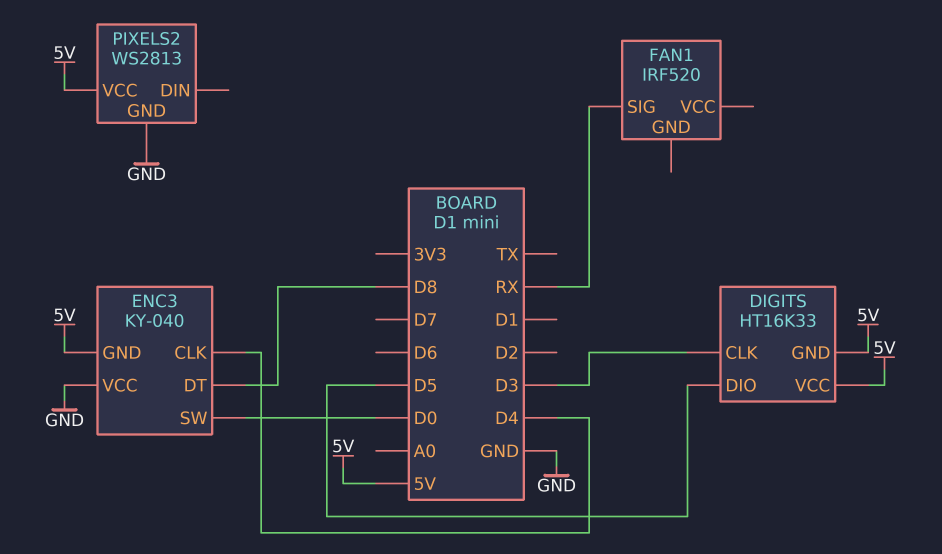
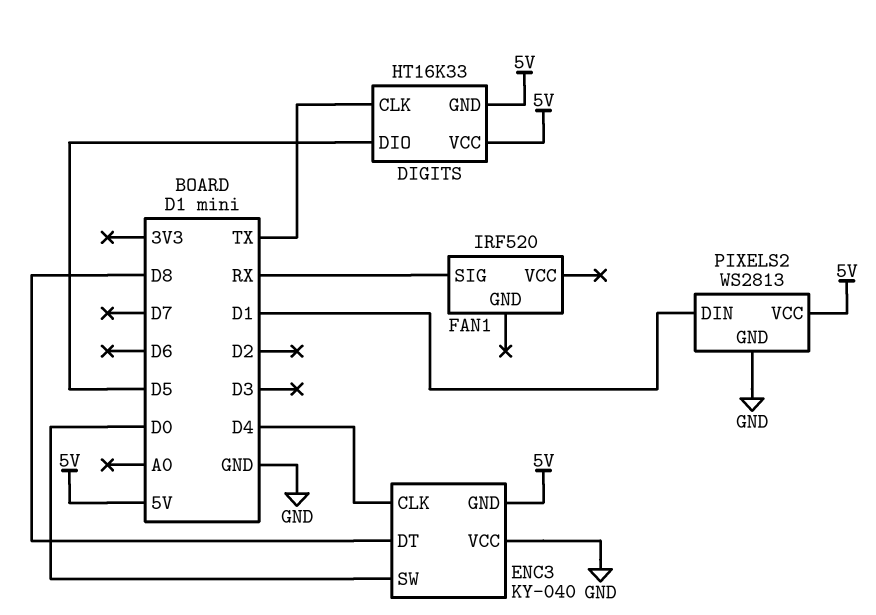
DIGITS pin CLK: D3 -> TX
PIXELS2 pin DIN: none -> D1

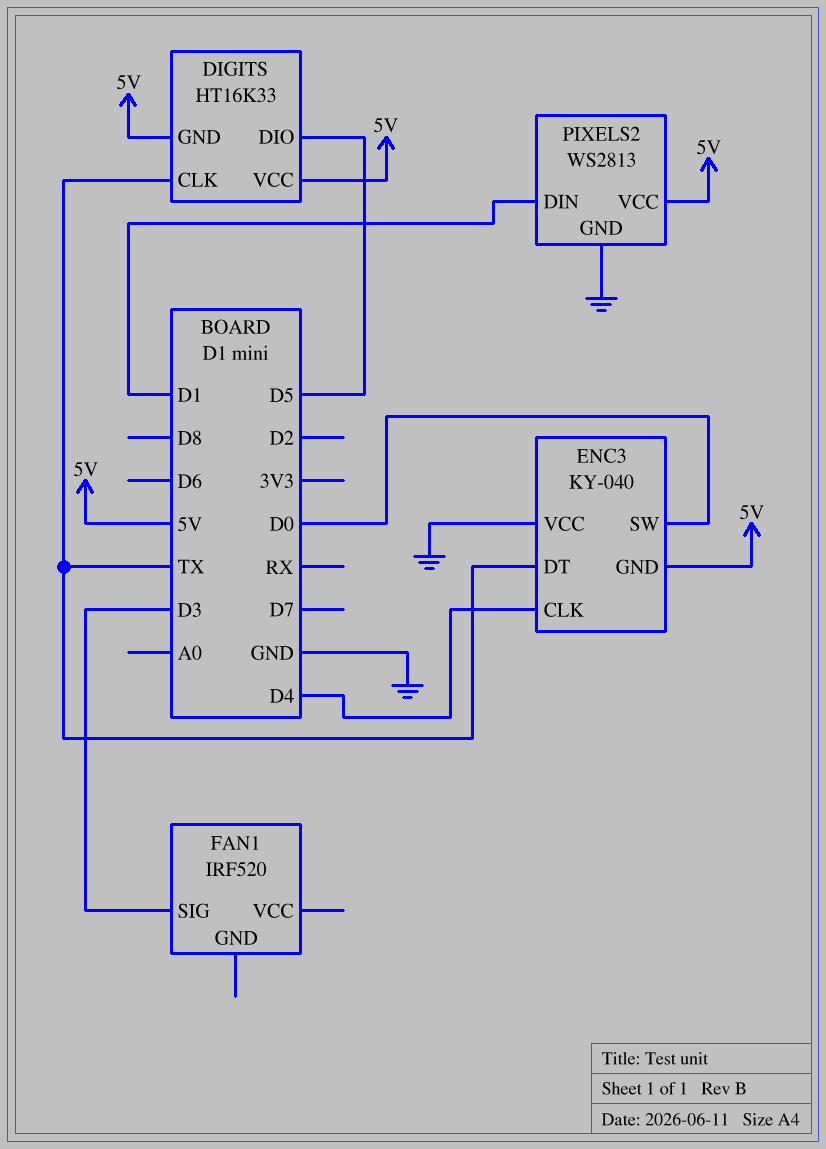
ENC3 pin DT: D8 -> TX
FAN1 pin SIG: RX -> D3

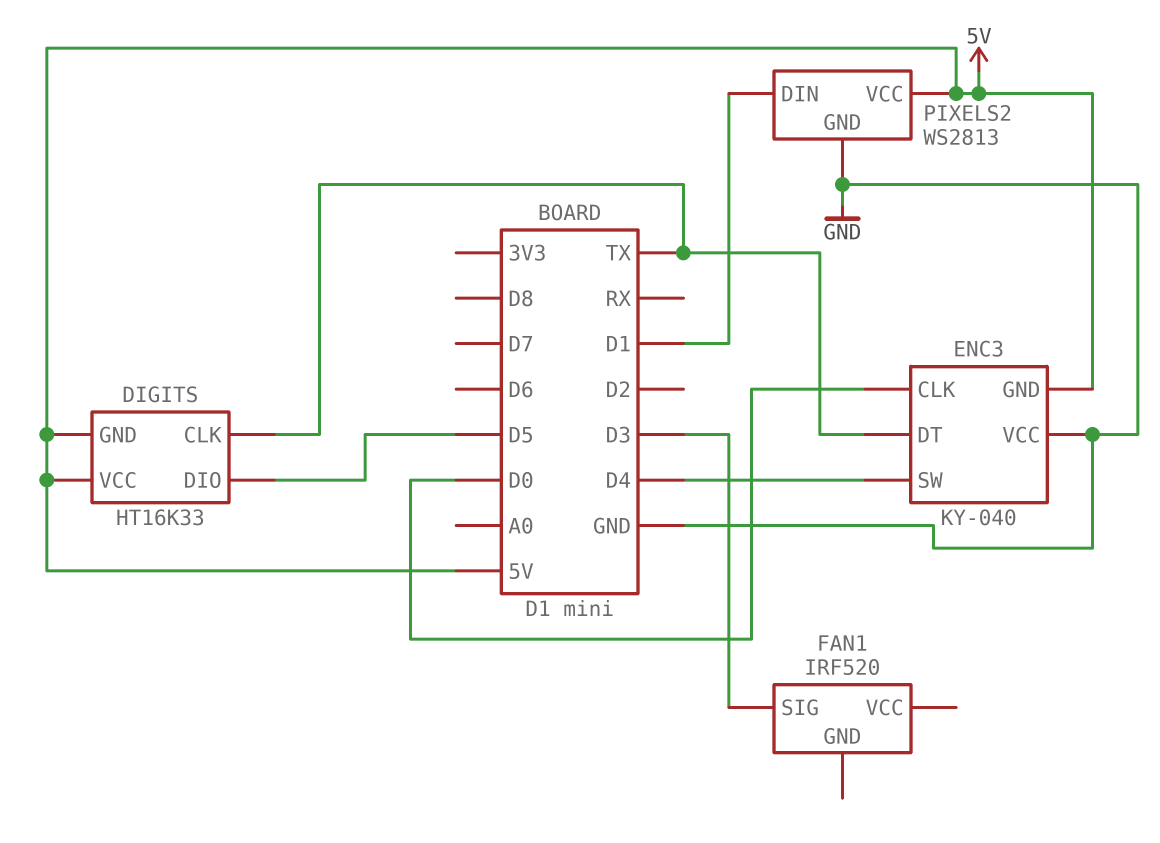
ENC3 pin CLK: D4 -> D0
ENC3 pin SW: D0 -> D4

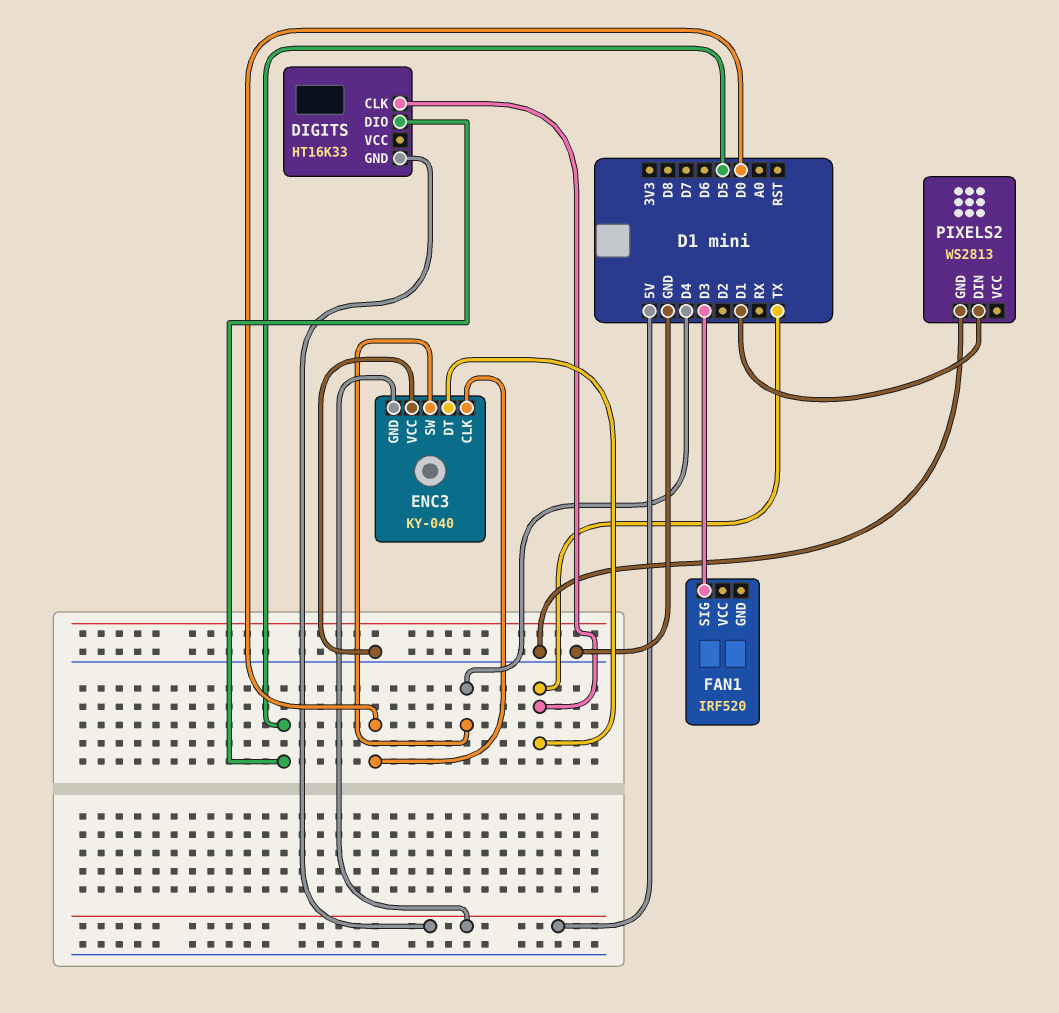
DIGITS pin VCC: 5V -> none
PIXELS2 pin VCC: 5V -> none

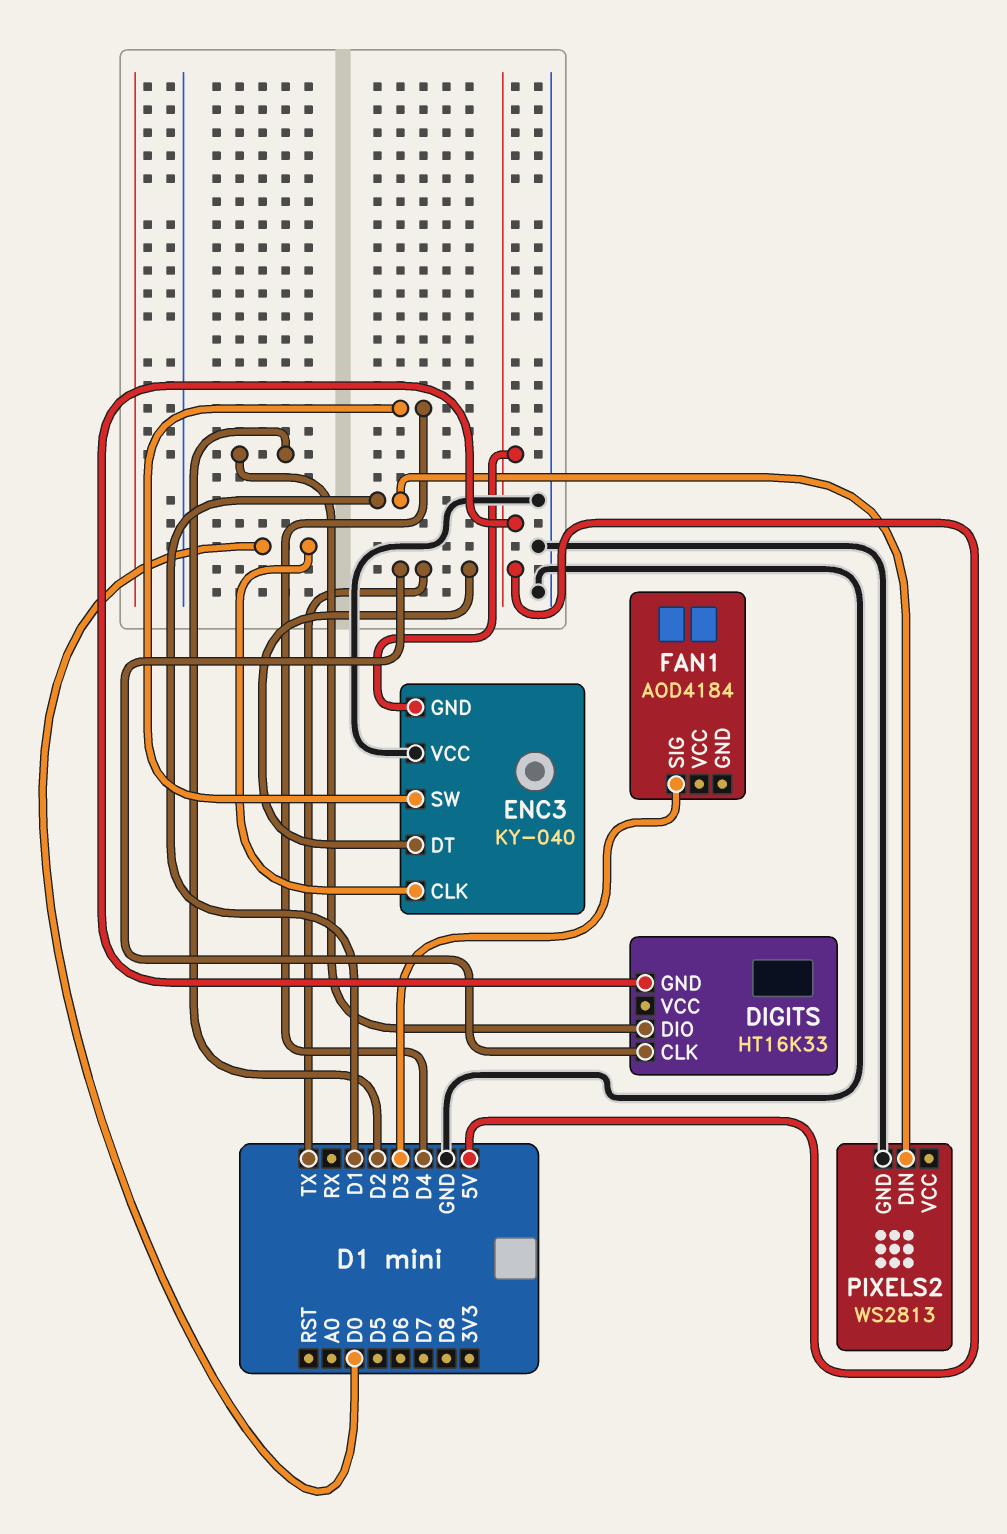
DIGITS pin DIO: D5 -> D2
FAN1: IRF520 -> AOD4184

